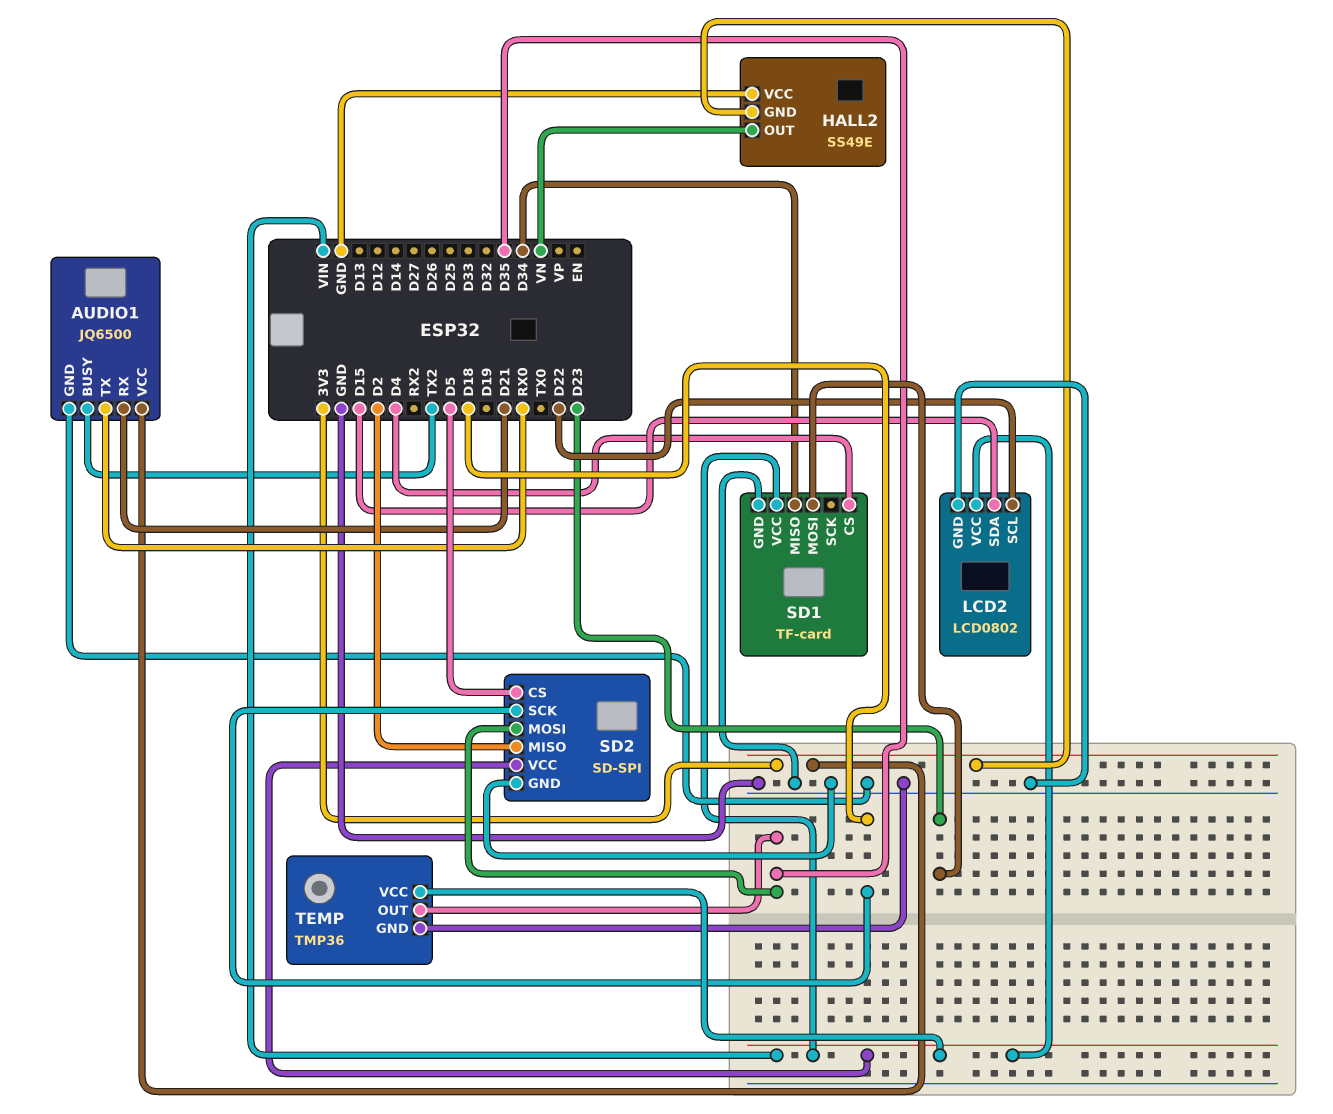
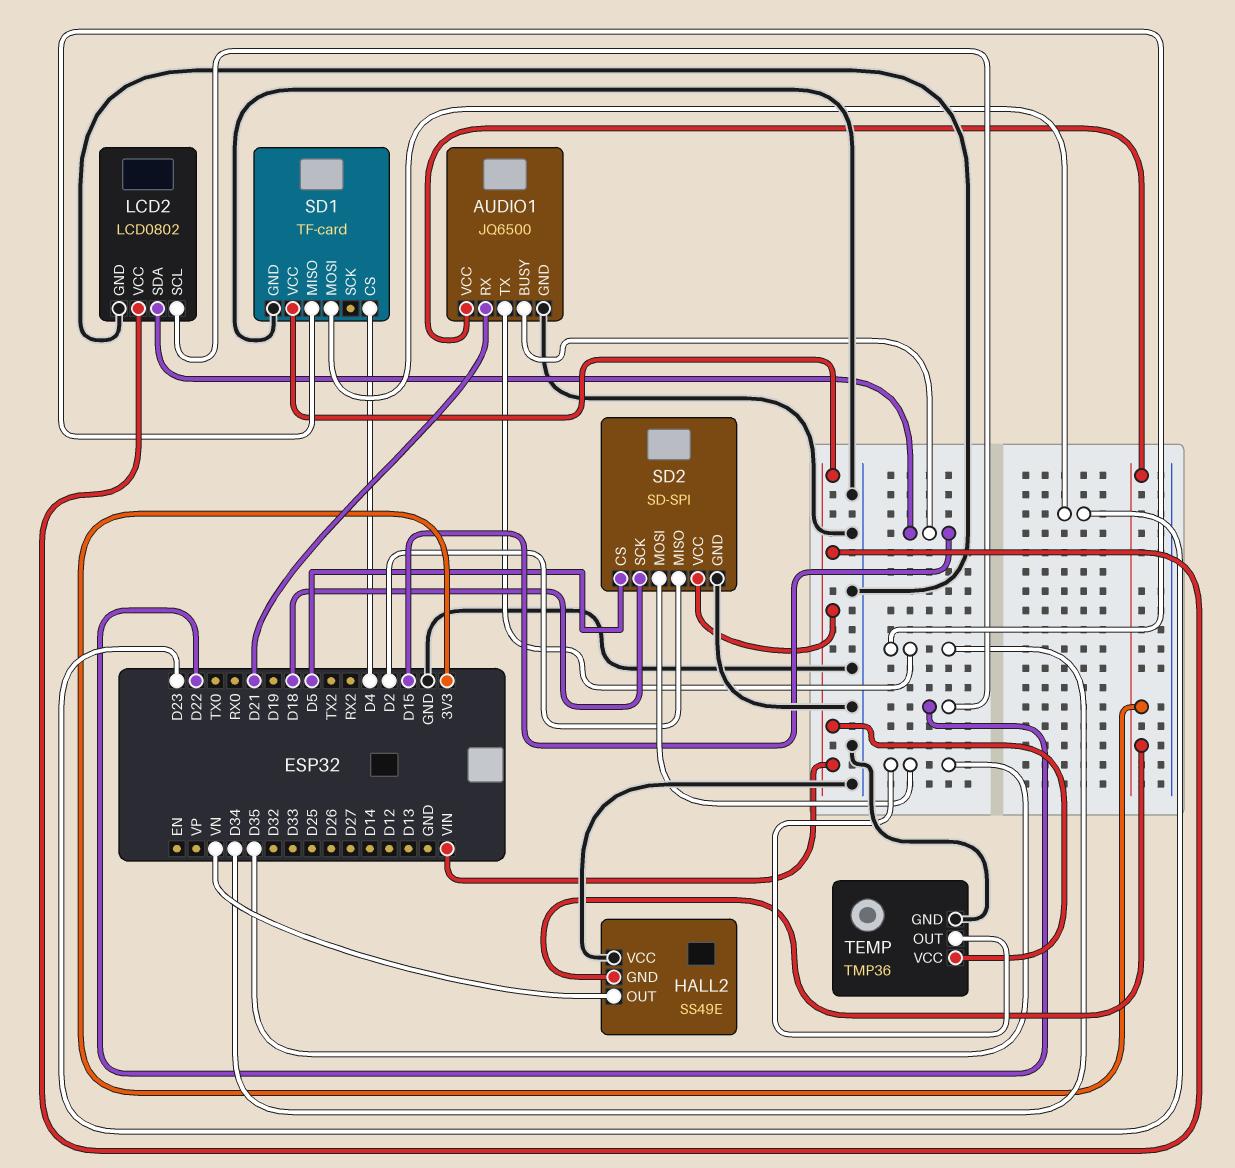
AUDIO1 pin BUSY: TX2 -> D15
AUDIO1 pin TX: RX0 -> D34

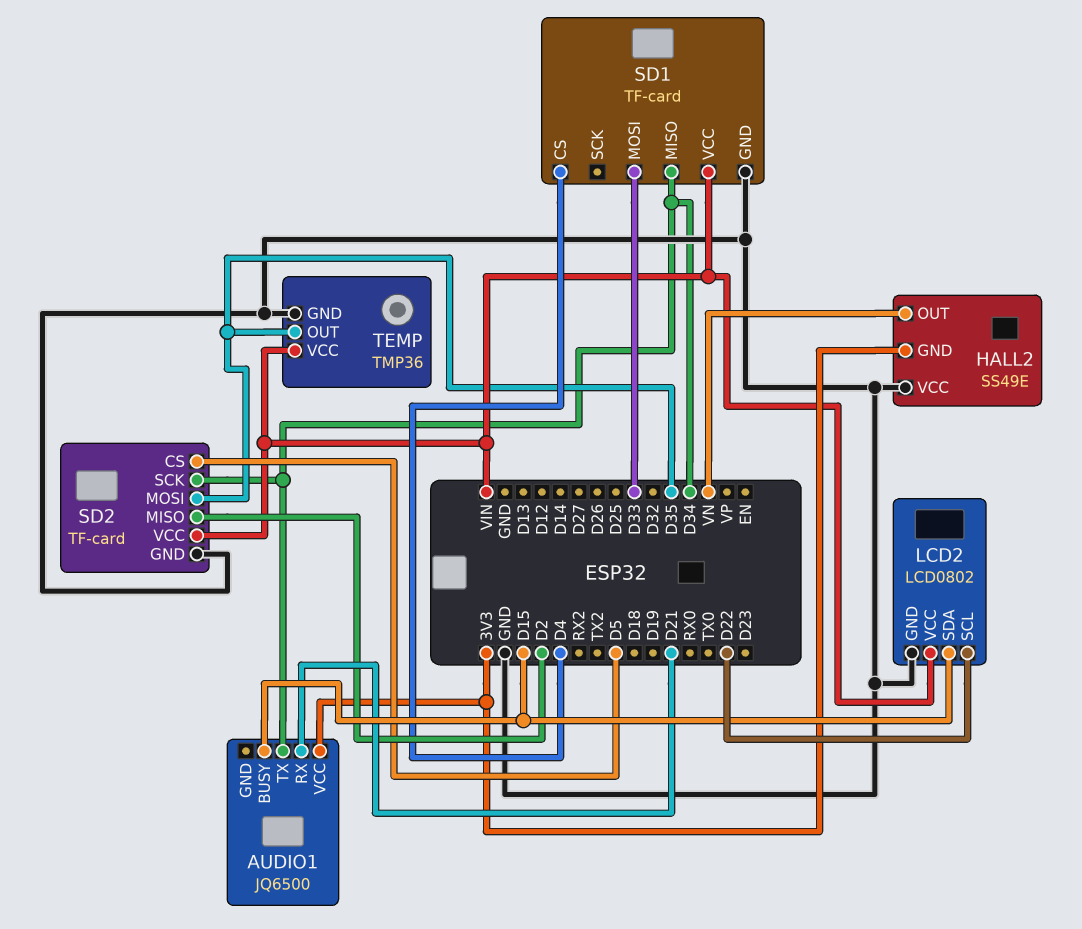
AUDIO1 pin GND: GND -> none
SD1 pin MOSI: D23 -> D33
SD2: SD-SPI -> TF-card
SD2 pin SCK: D18 -> D34

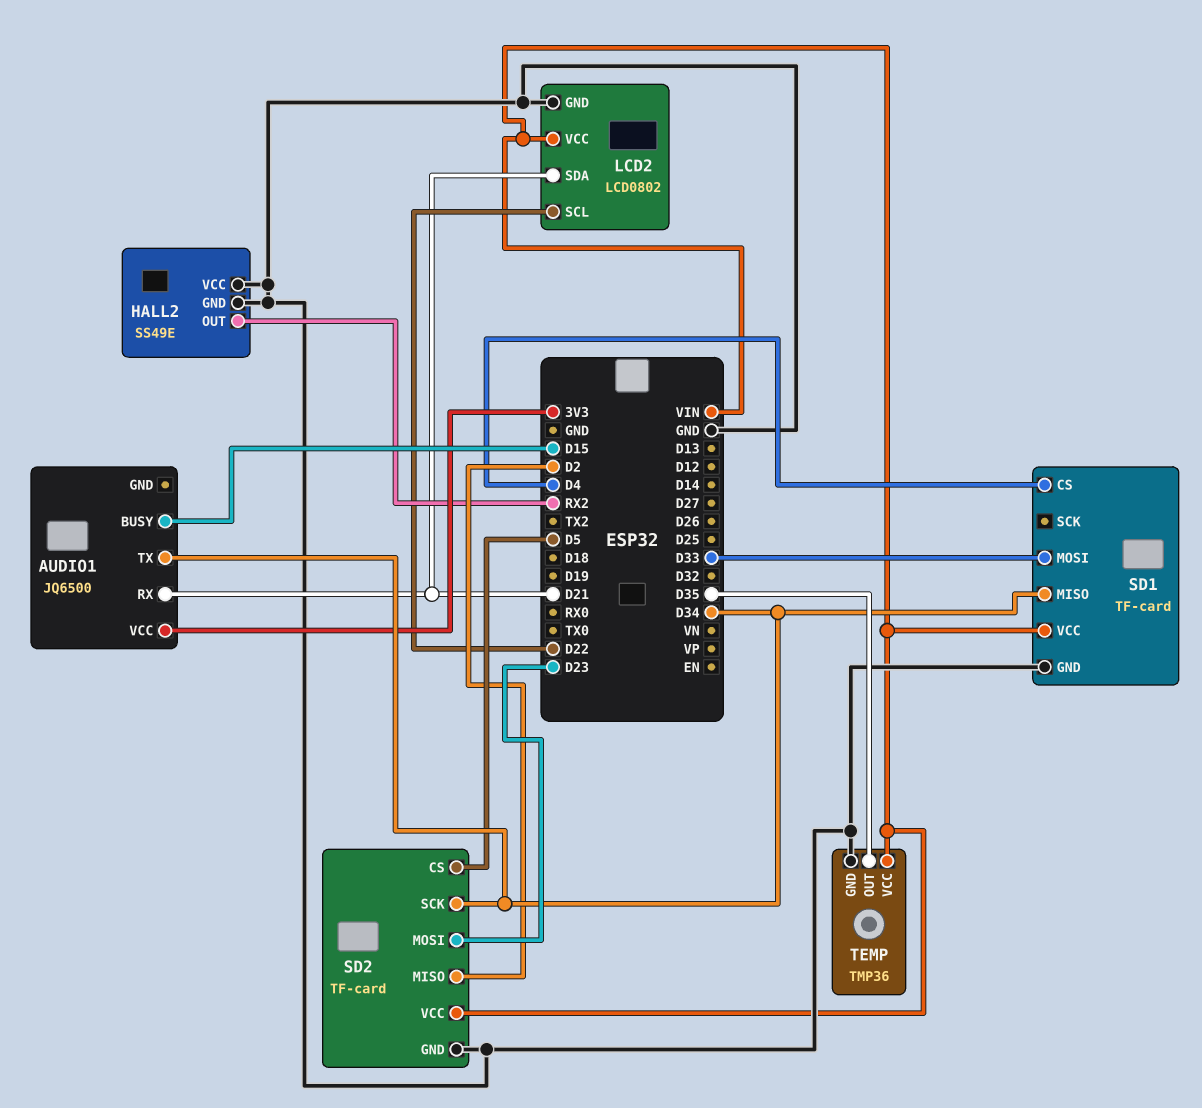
HALL2 pin GND: 3V3 -> GND
HALL2 pin OUT: VN -> RX2
LCD2 pin SDA: D15 -> D21
SD2 pin MOSI: D35 -> D23

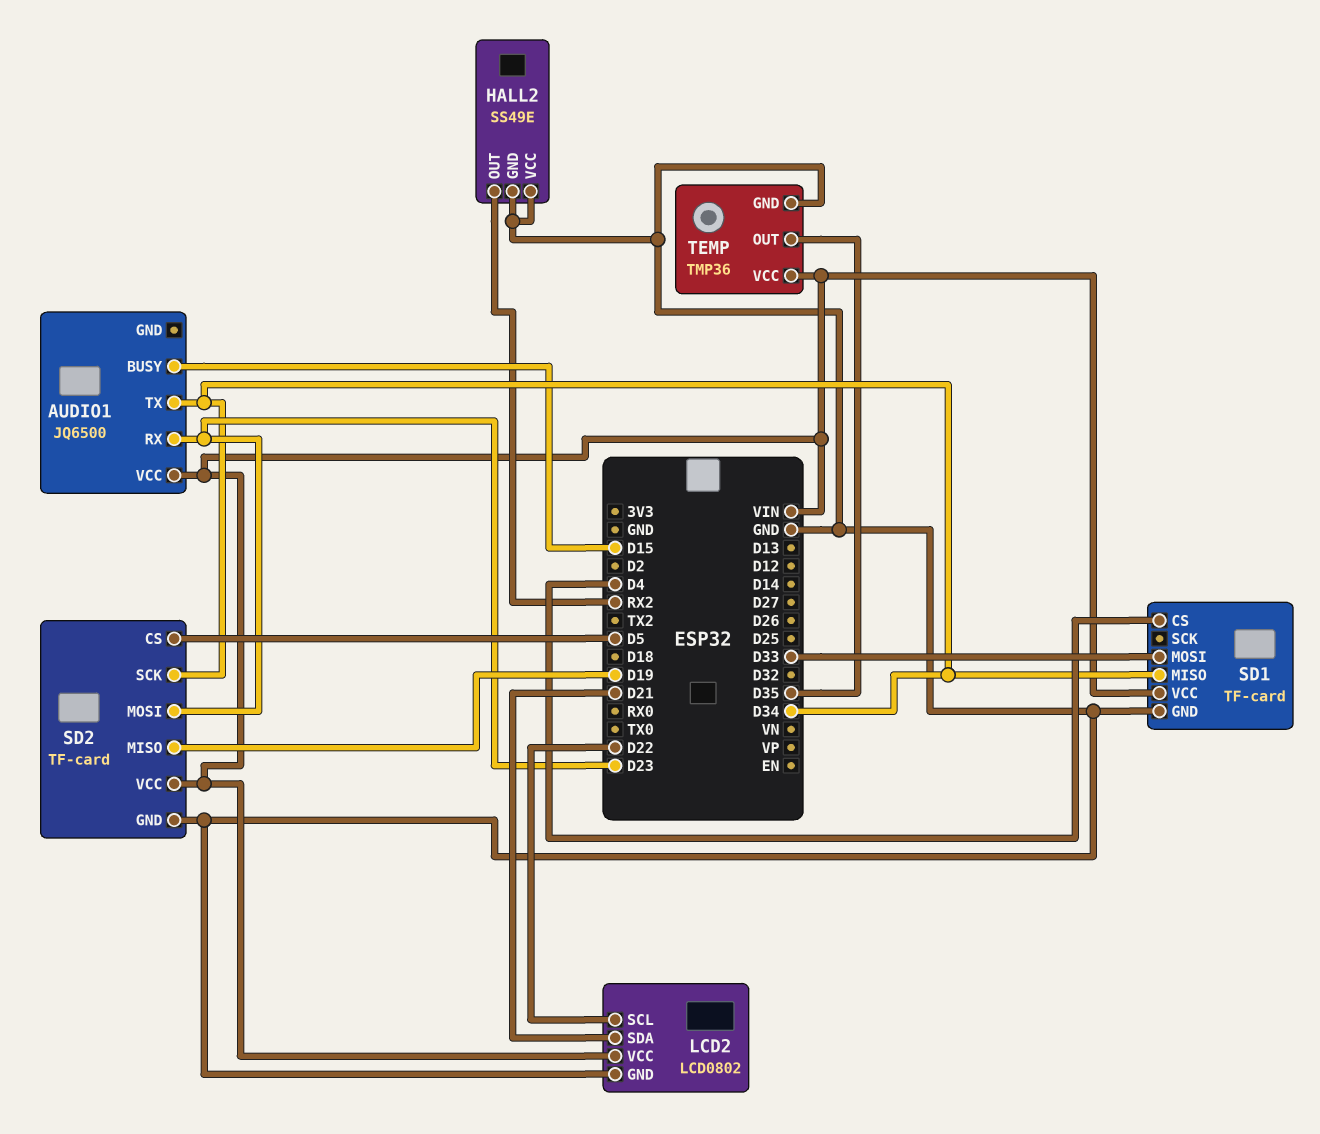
AUDIO1 pin RX: D21 -> D23
AUDIO1 pin VCC: 3V3 -> VIN
SD2 pin MISO: D2 -> D19

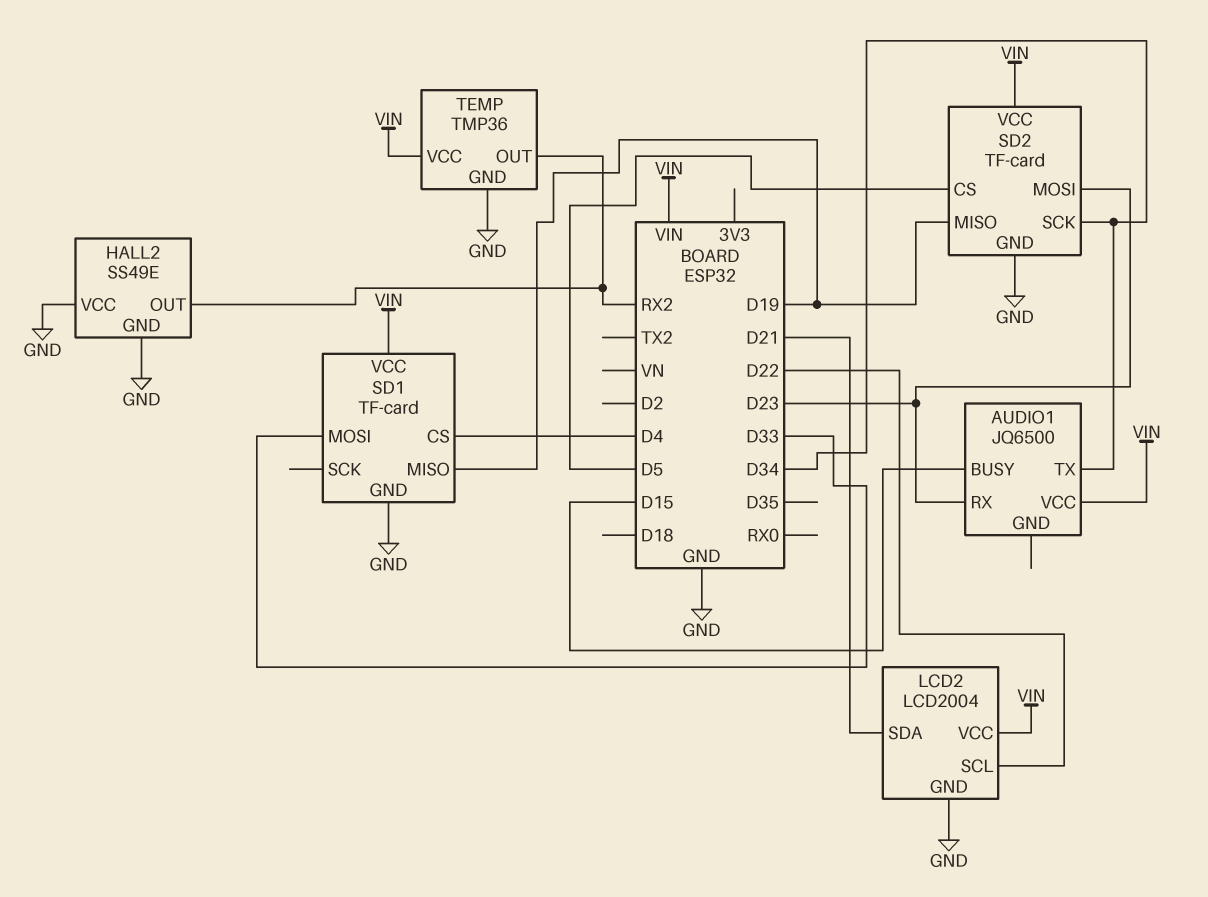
LCD2: LCD0802 -> LCD2004
SD1 pin MISO: D34 -> D19
TEMP pin OUT: D35 -> RX2

